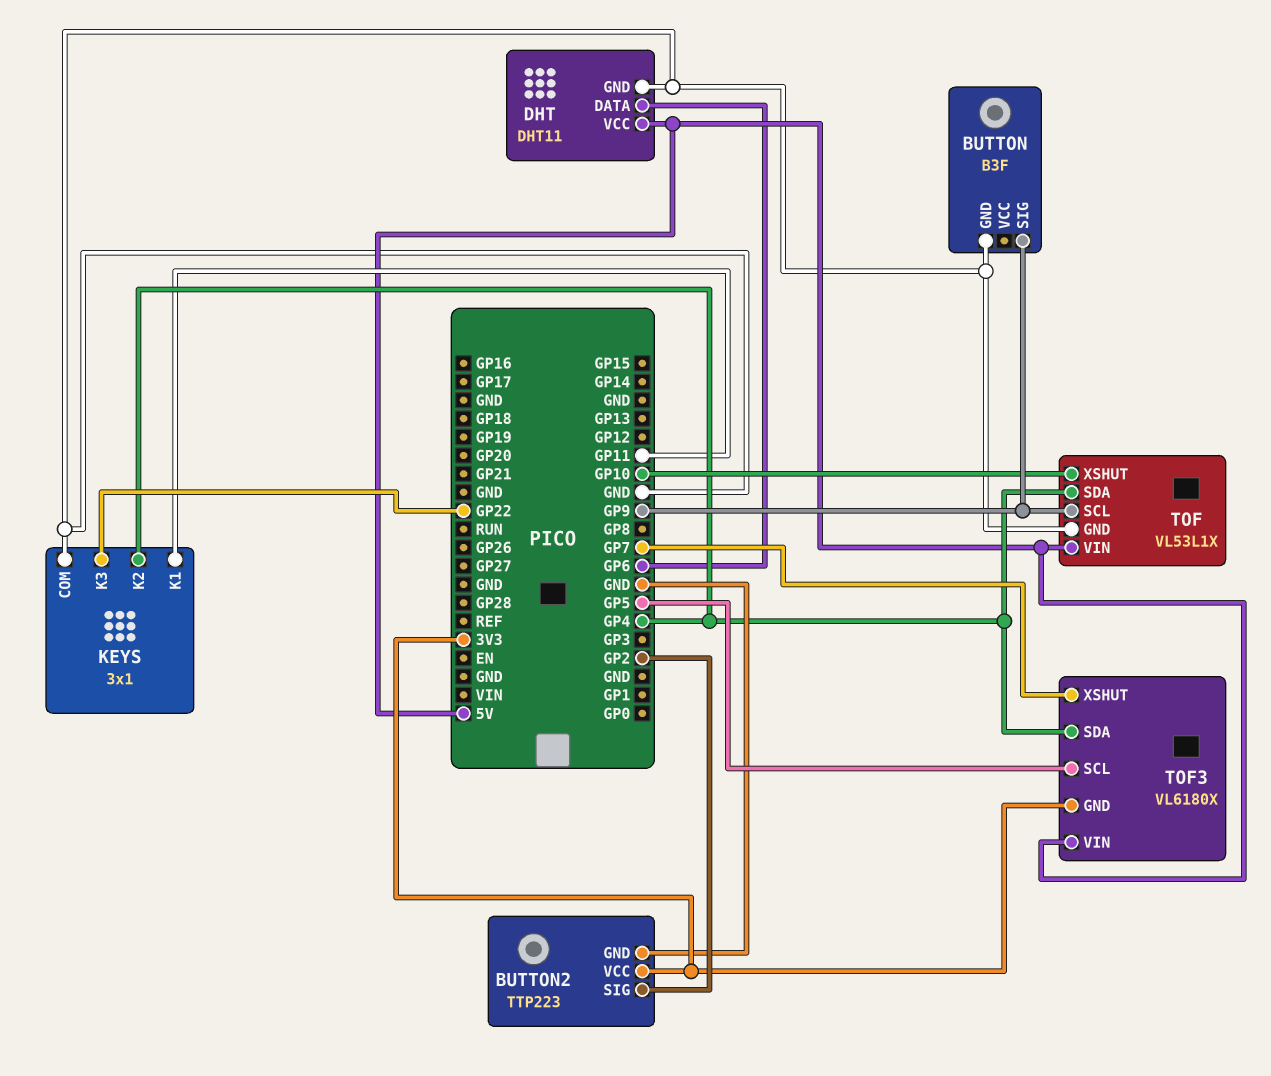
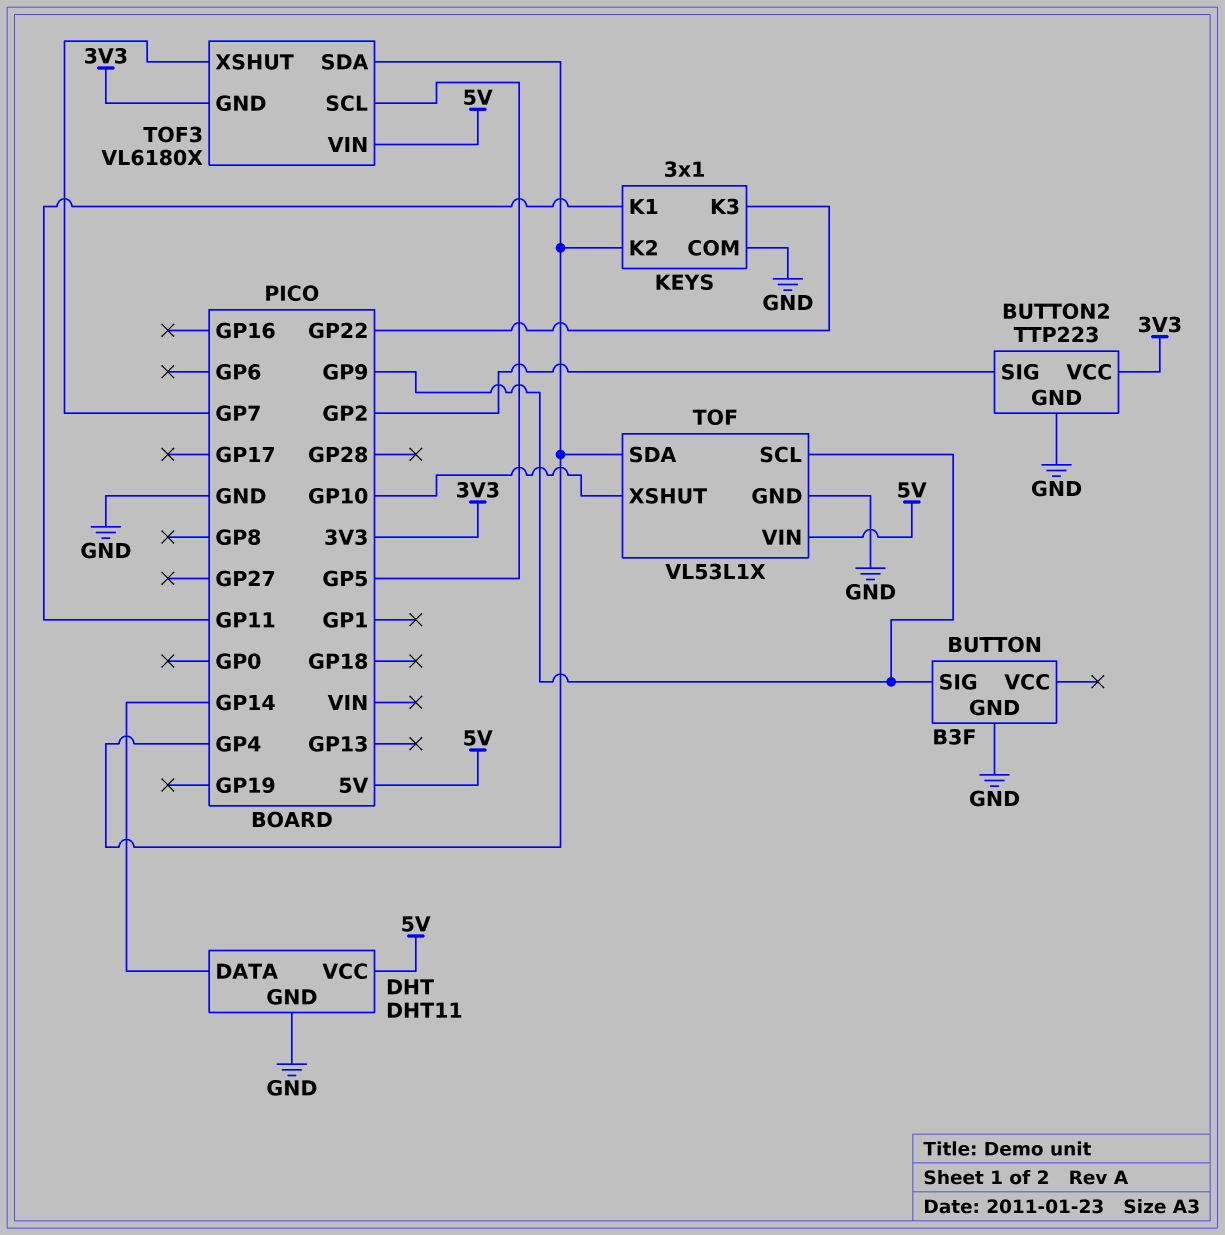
DHT pin DATA: GP6 -> GP14

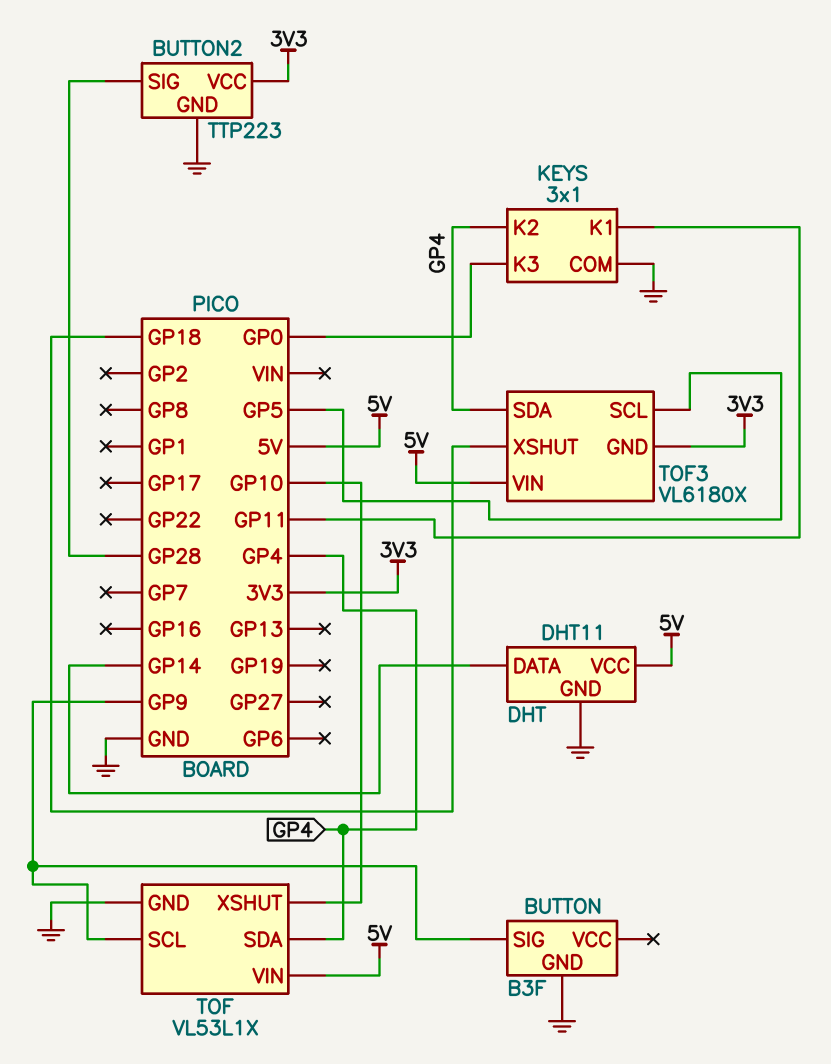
BUTTON2 pin SIG: GP2 -> GP28
KEYS pin K3: GP22 -> GP0
TOF3 pin XSHUT: GP7 -> GP18

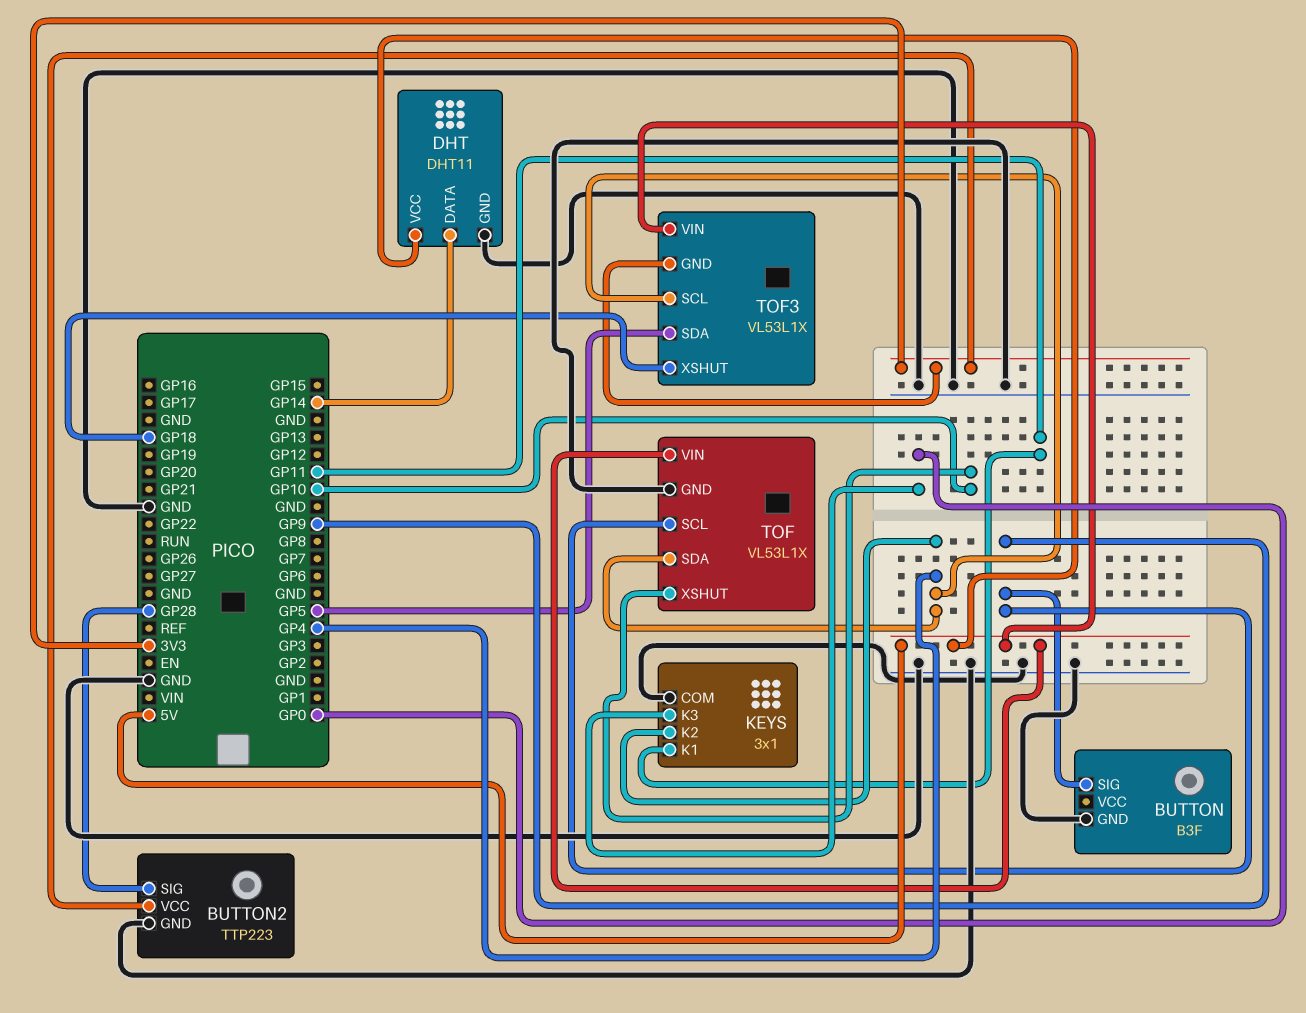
TOF3: VL6180X -> VL53L1X
TOF3 pin SCL: GP5 -> GP4
TOF3 pin SDA: GP4 -> GP5

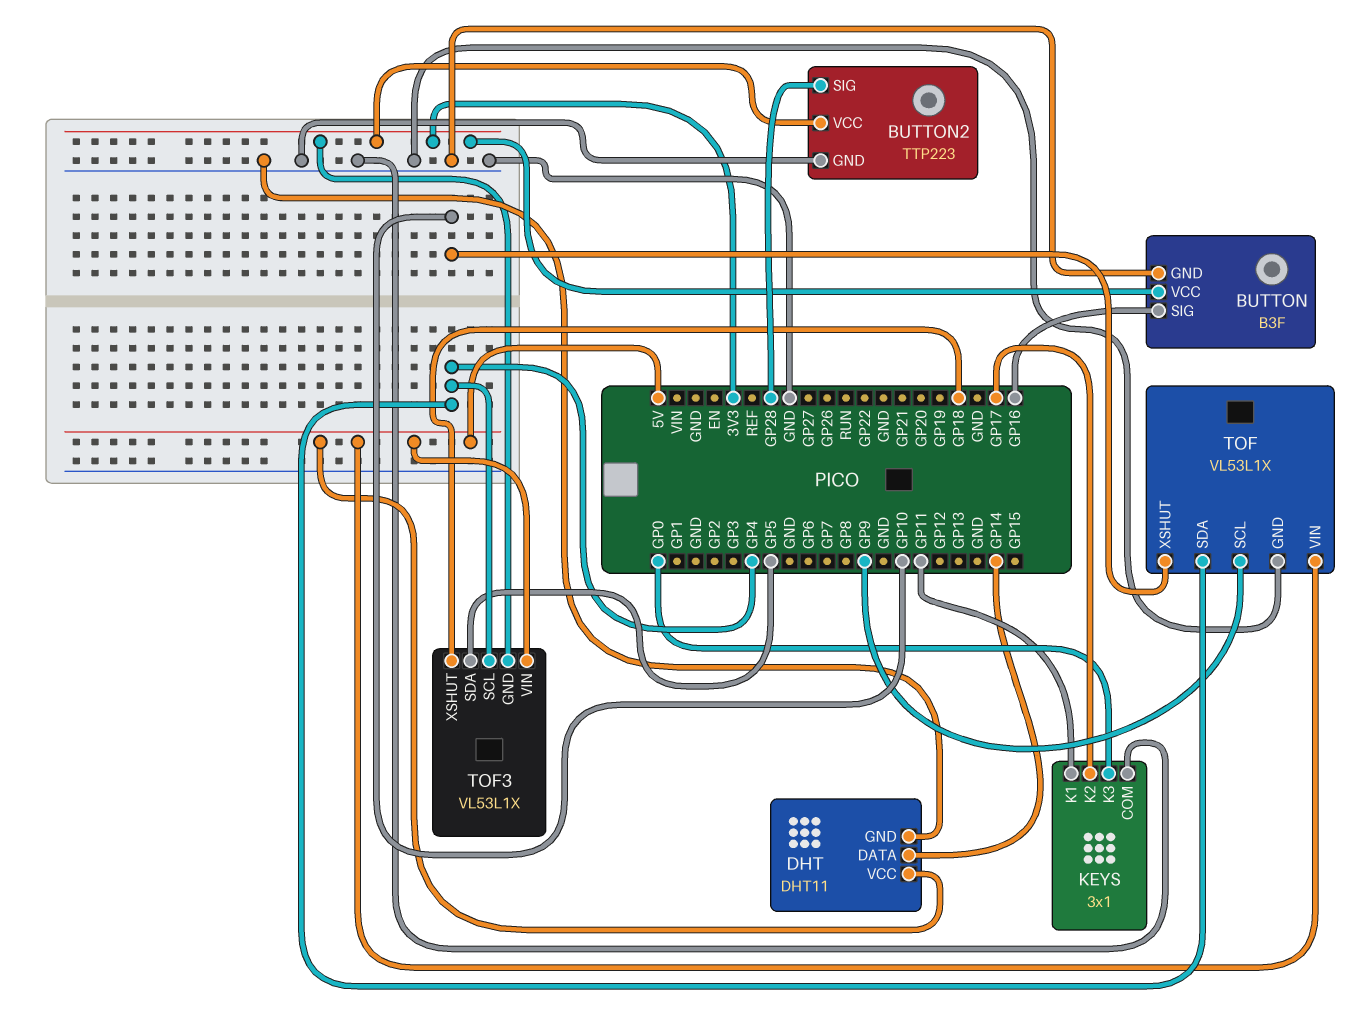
BUTTON pin SIG: GP9 -> GP16
BUTTON pin VCC: none -> 3V3
KEYS pin K2: GP4 -> GP17

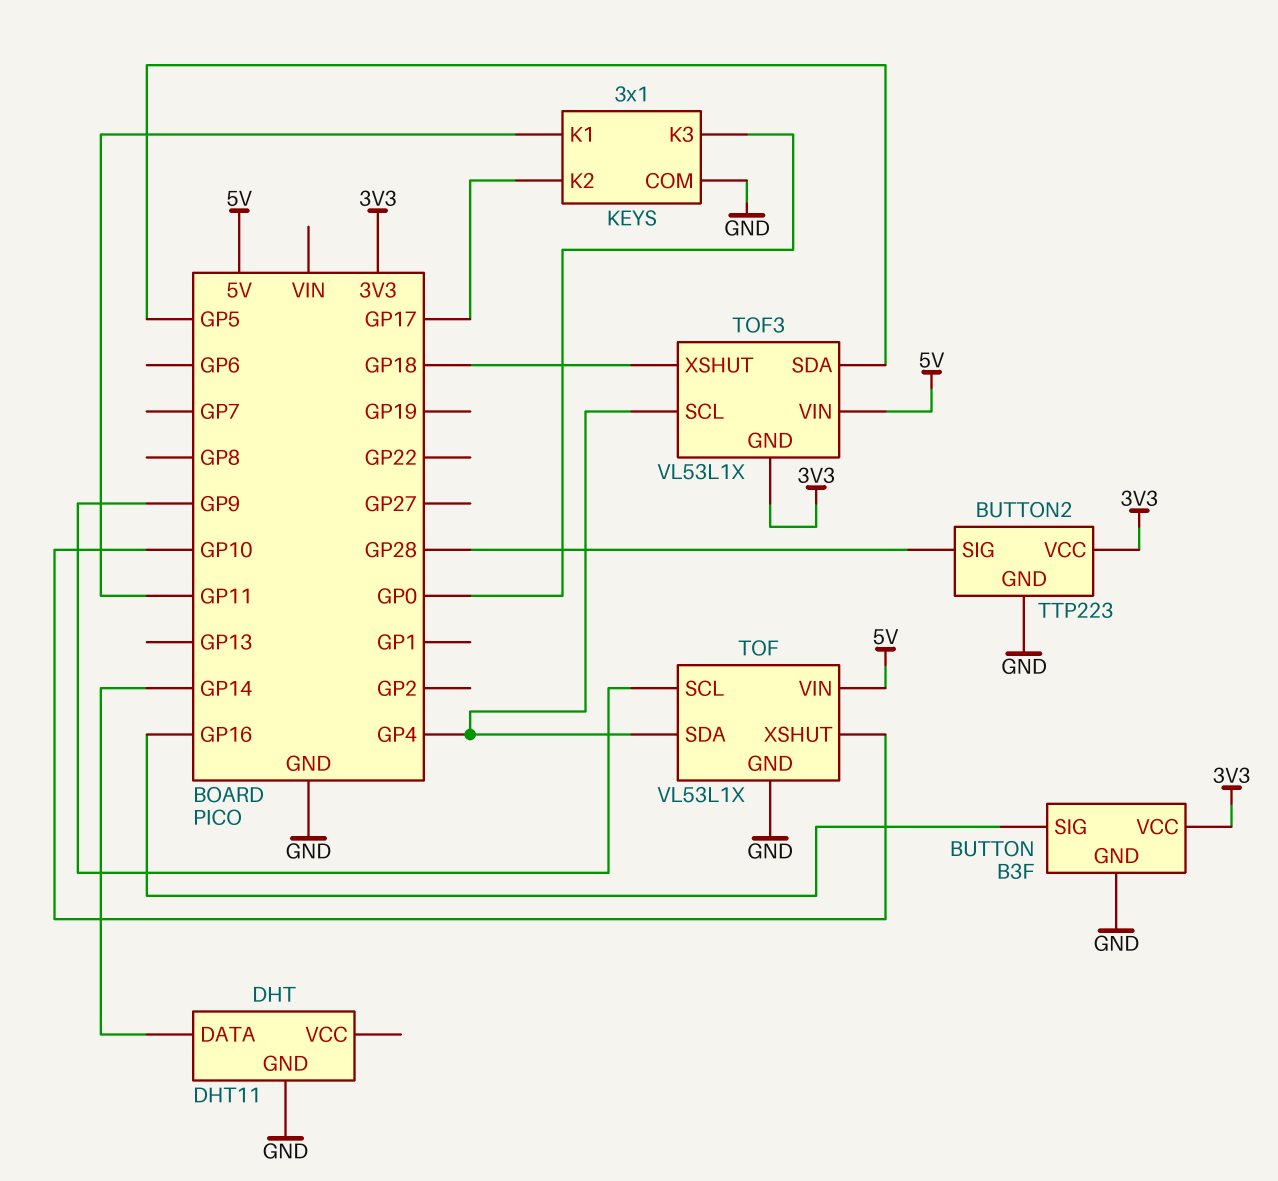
DHT pin VCC: 5V -> none

